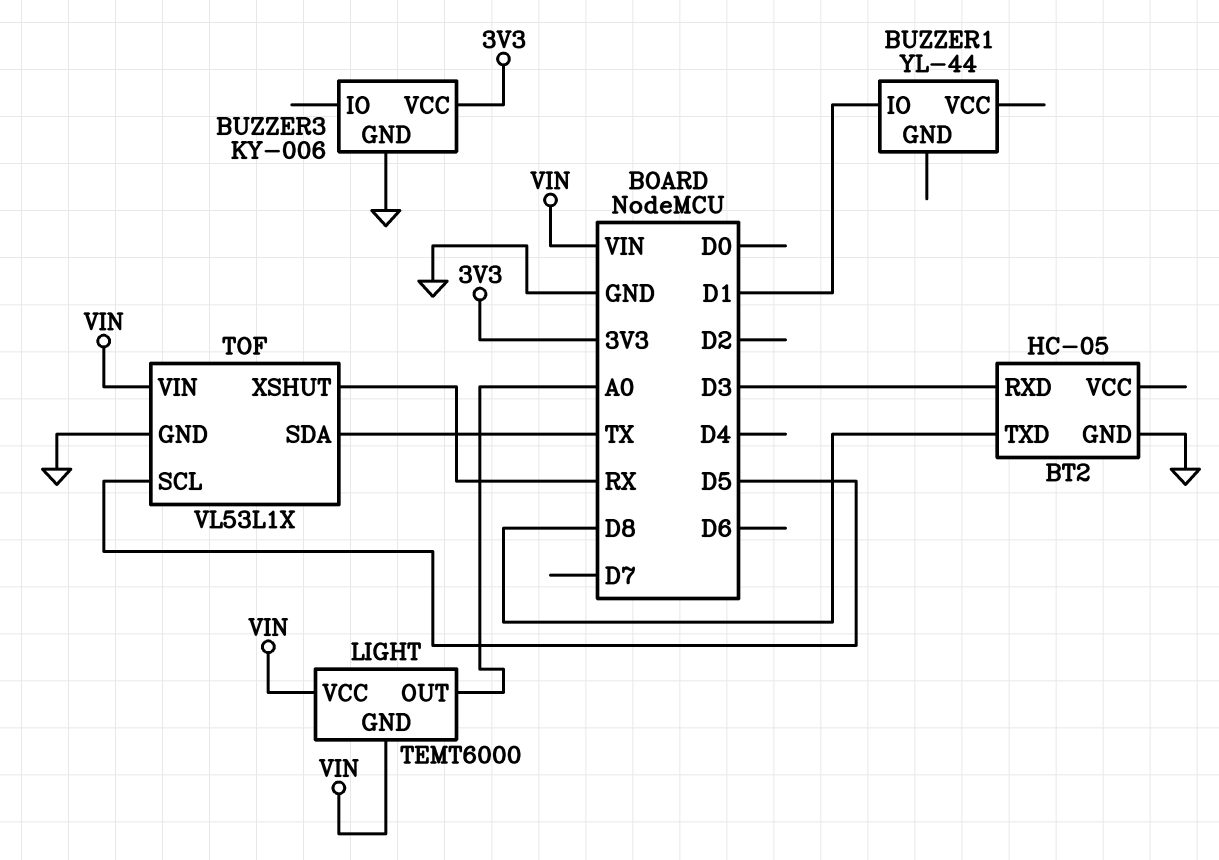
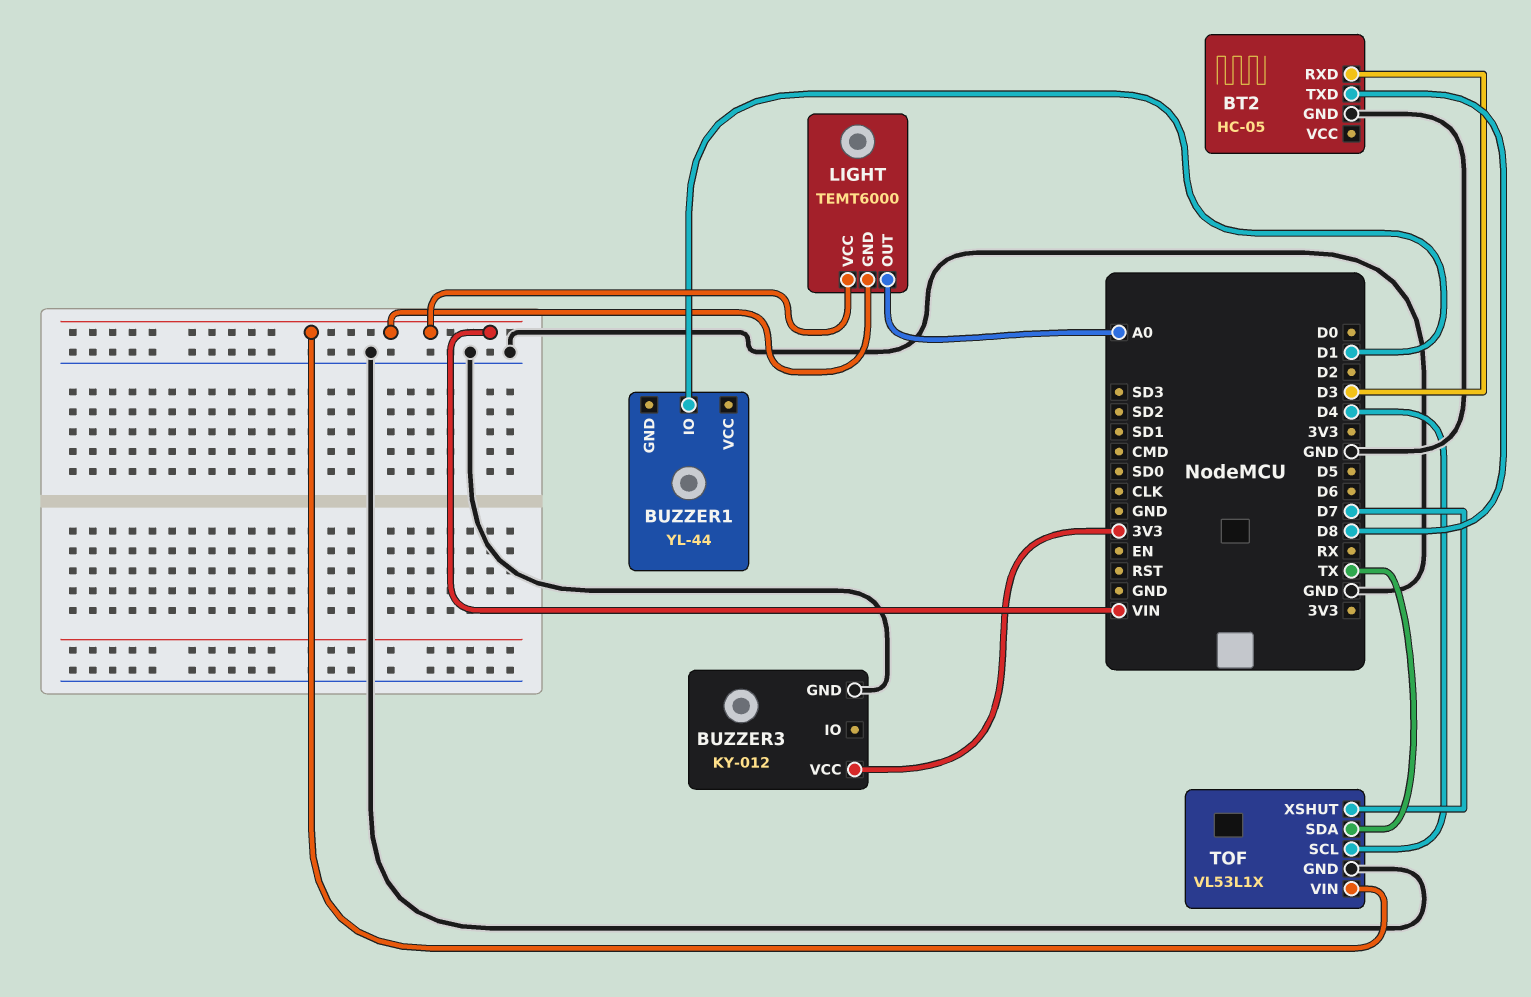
BUZZER3: KY-006 -> KY-012
TOF pin SCL: D5 -> D4
TOF pin XSHUT: RX -> D7

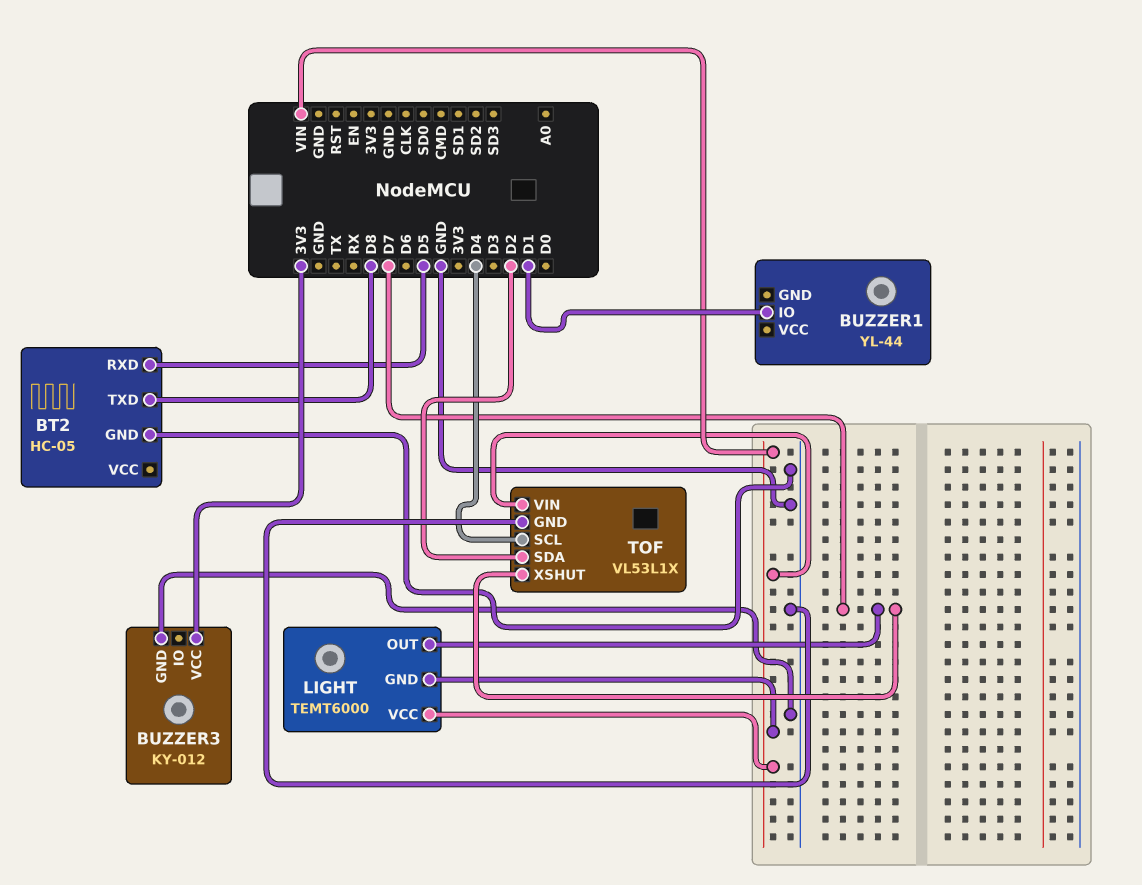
BT2 pin RXD: D3 -> D5
LIGHT pin OUT: A0 -> D7
TOF pin SDA: TX -> D2

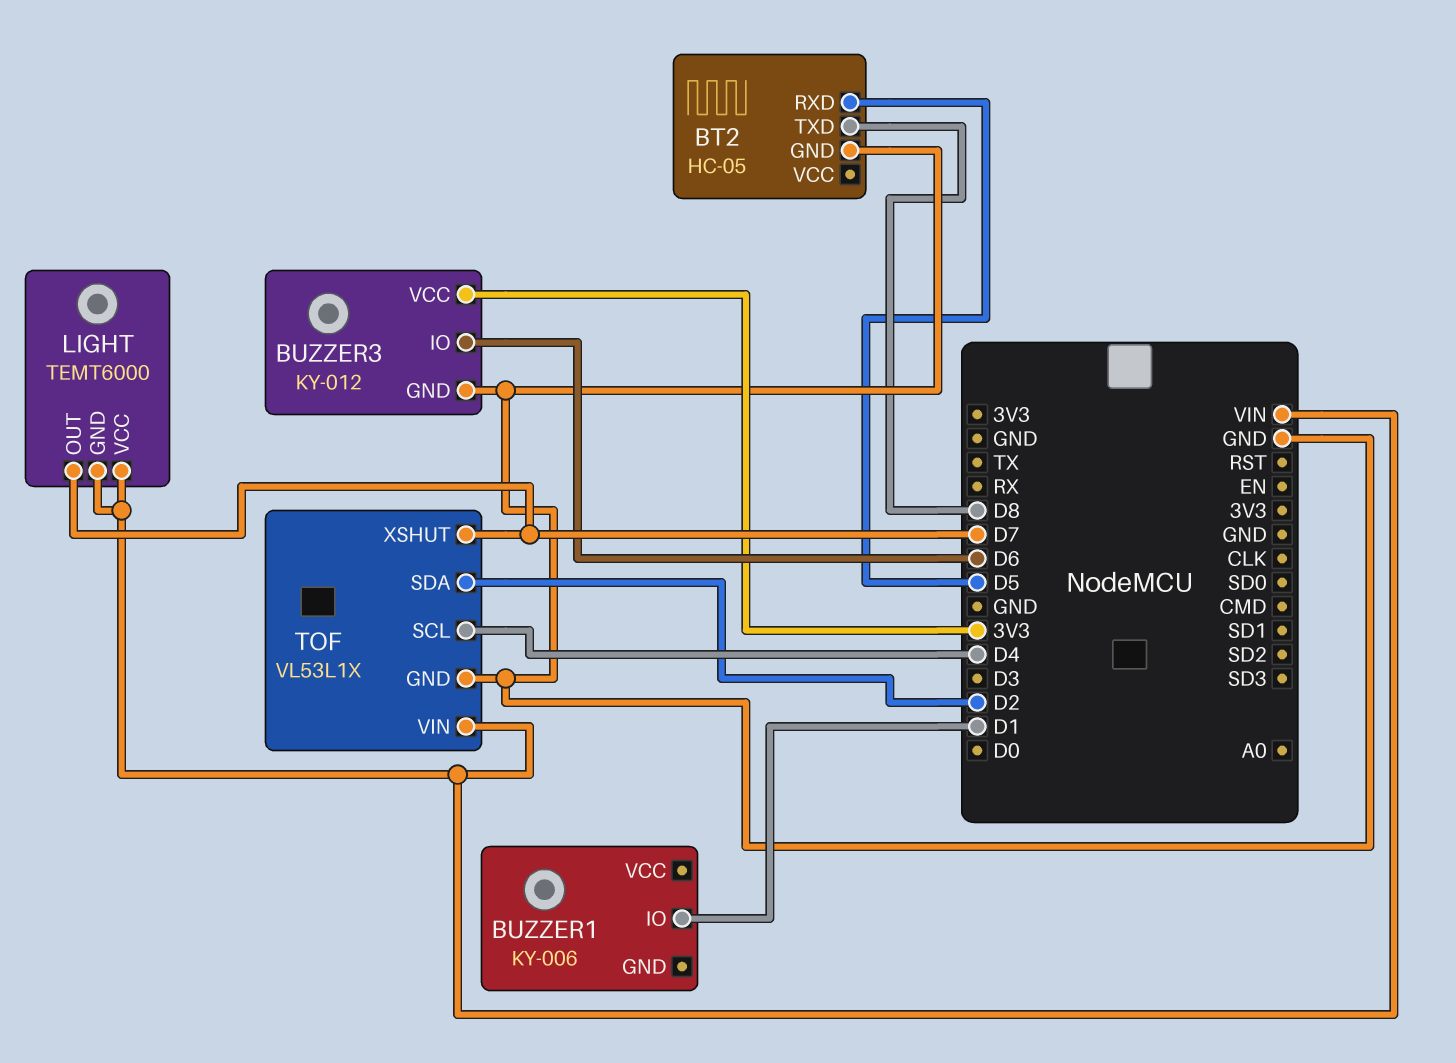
BUZZER1: YL-44 -> KY-006
BUZZER3 pin IO: none -> D6

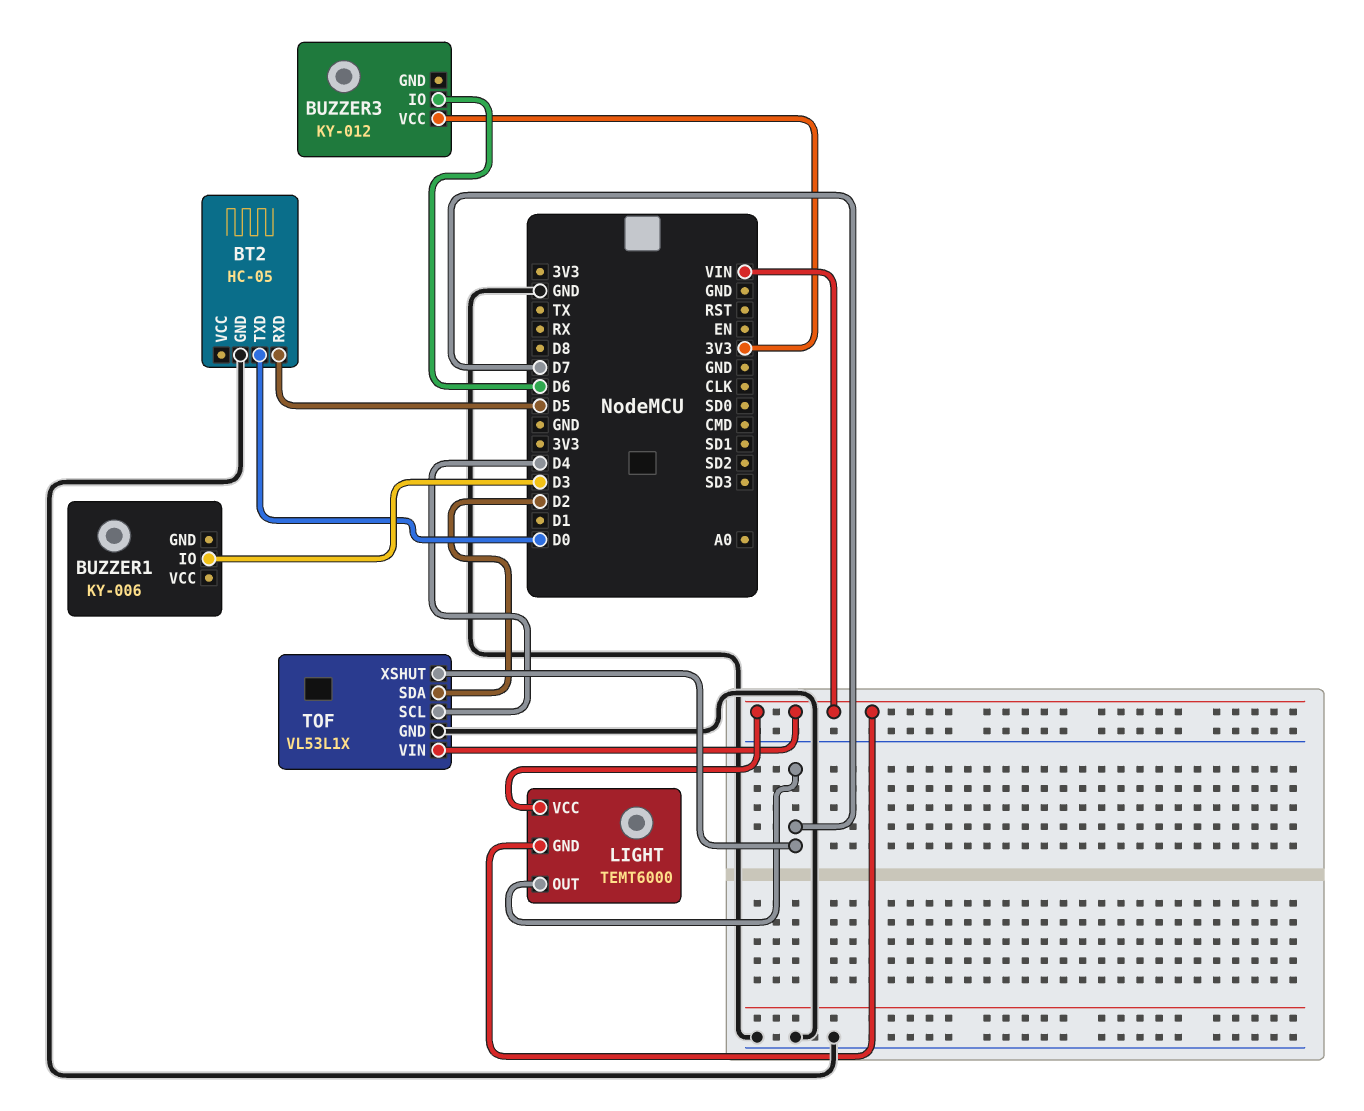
BT2 pin TXD: D8 -> D0
BUZZER1 pin IO: D1 -> D3
BUZZER3 pin GND: GND -> none

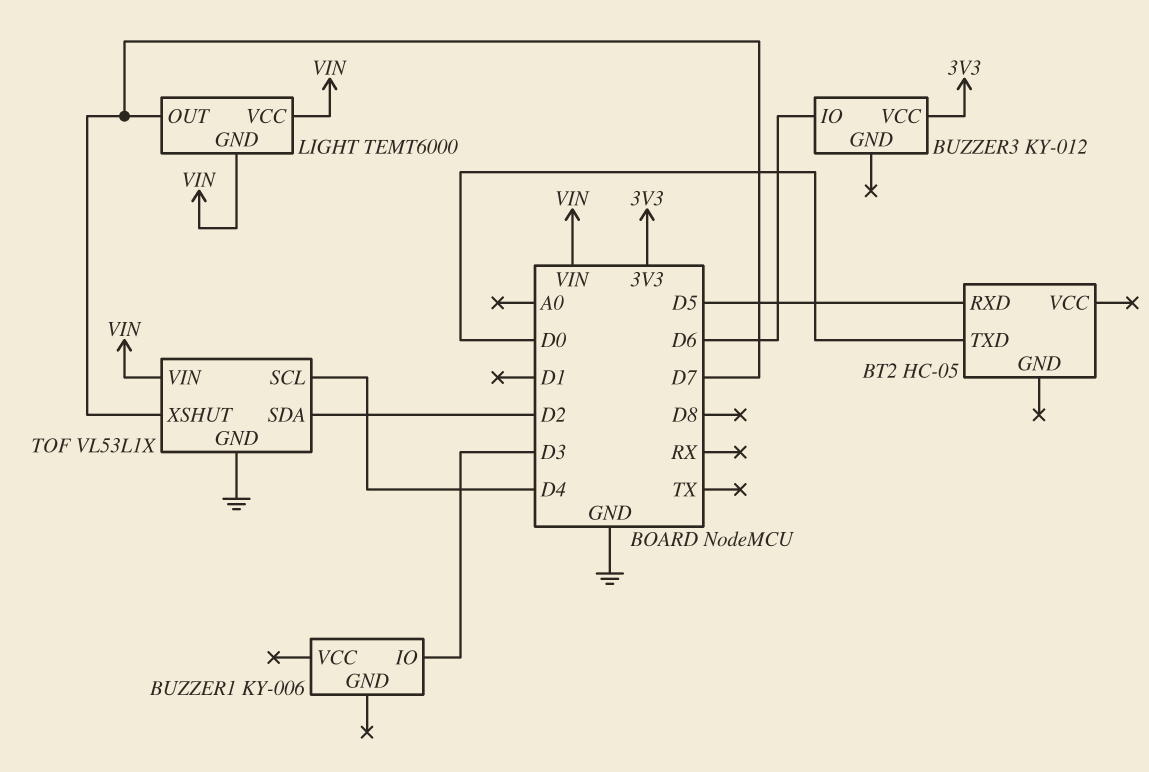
BT2 pin GND: GND -> none

